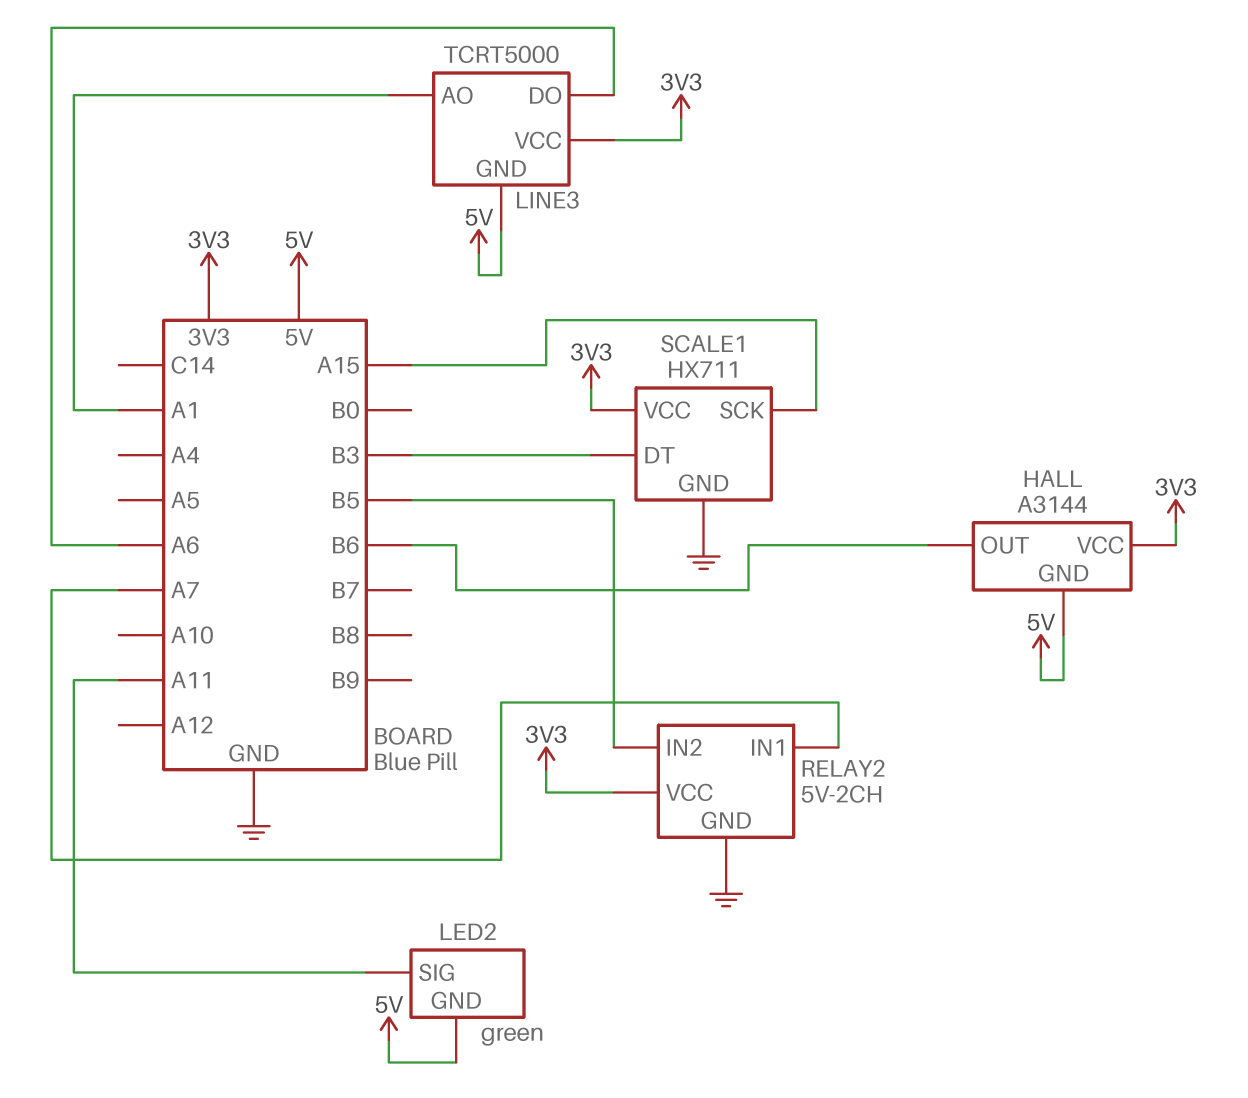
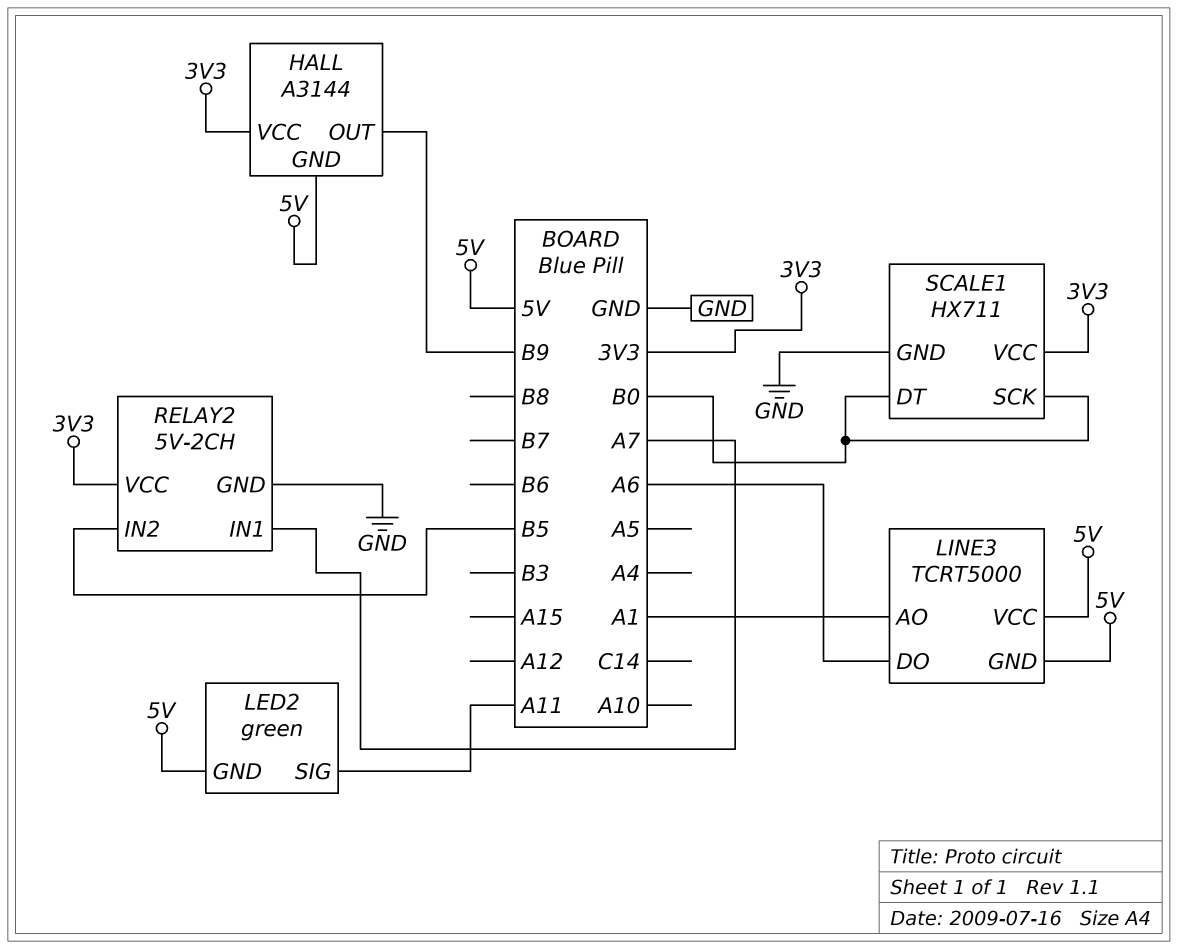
HALL pin OUT: B6 -> B9
LINE3 pin VCC: 3V3 -> 5V
SCALE1 pin DT: B3 -> B0
SCALE1 pin SCK: A15 -> B0

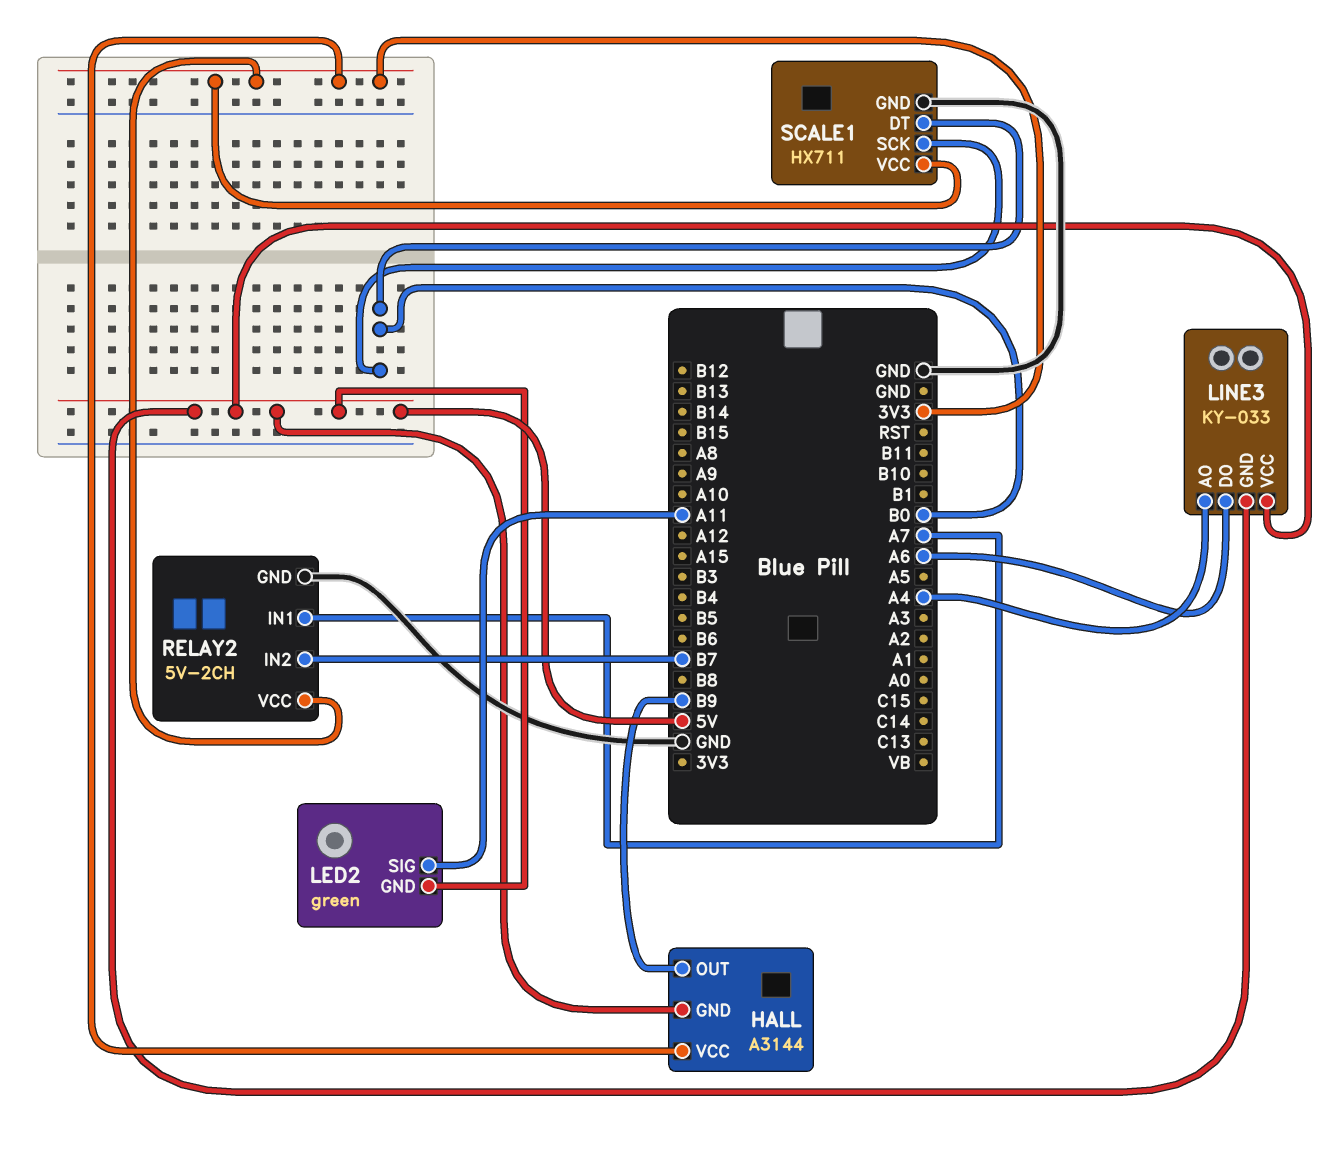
LINE3: TCRT5000 -> KY-033
LINE3 pin AO: A1 -> A4
RELAY2 pin IN2: B5 -> B7

